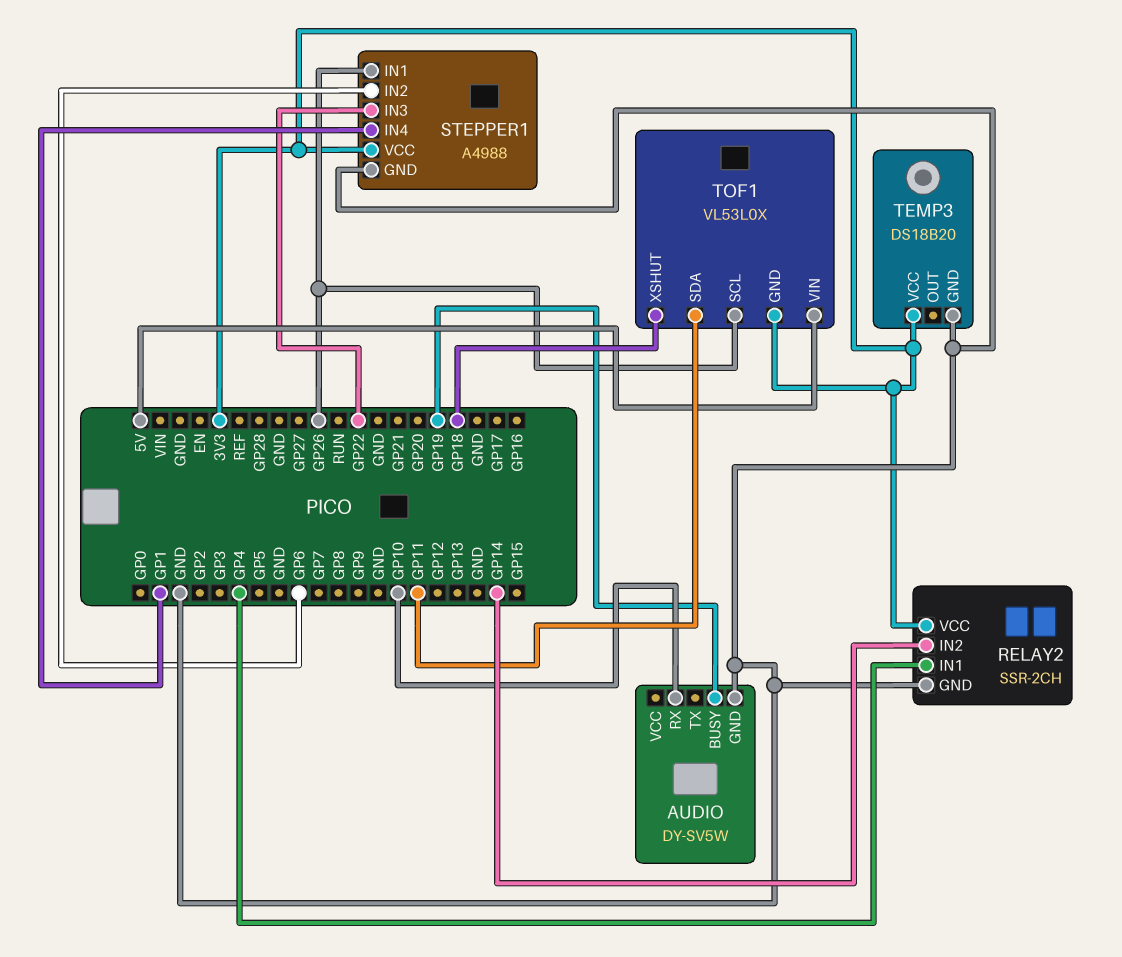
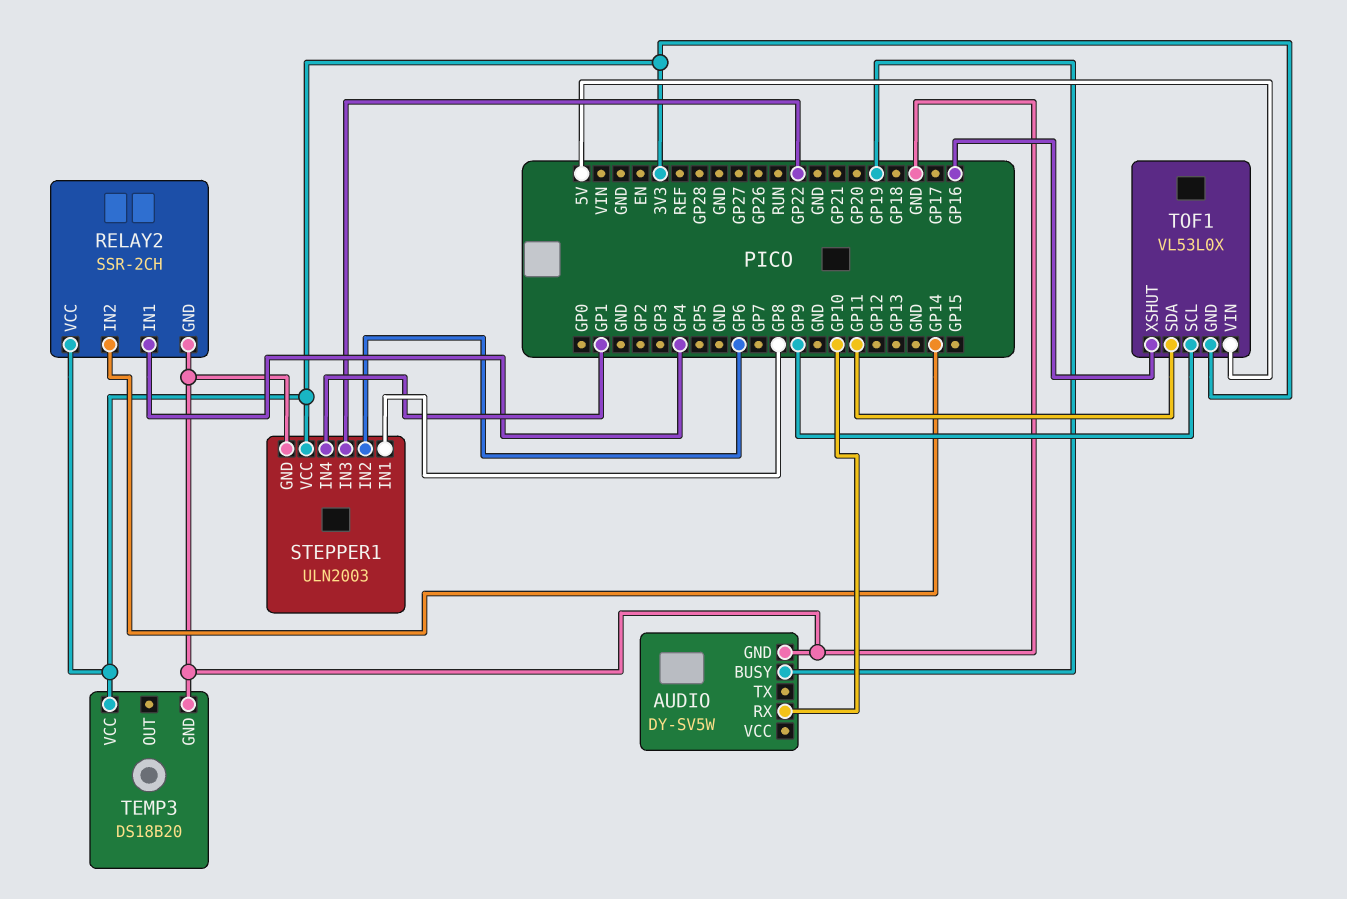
STEPPER1: A4988 -> ULN2003
STEPPER1 pin IN1: GP26 -> GP8
TOF1 pin SCL: GP26 -> GP9
TOF1 pin XSHUT: GP18 -> GP16

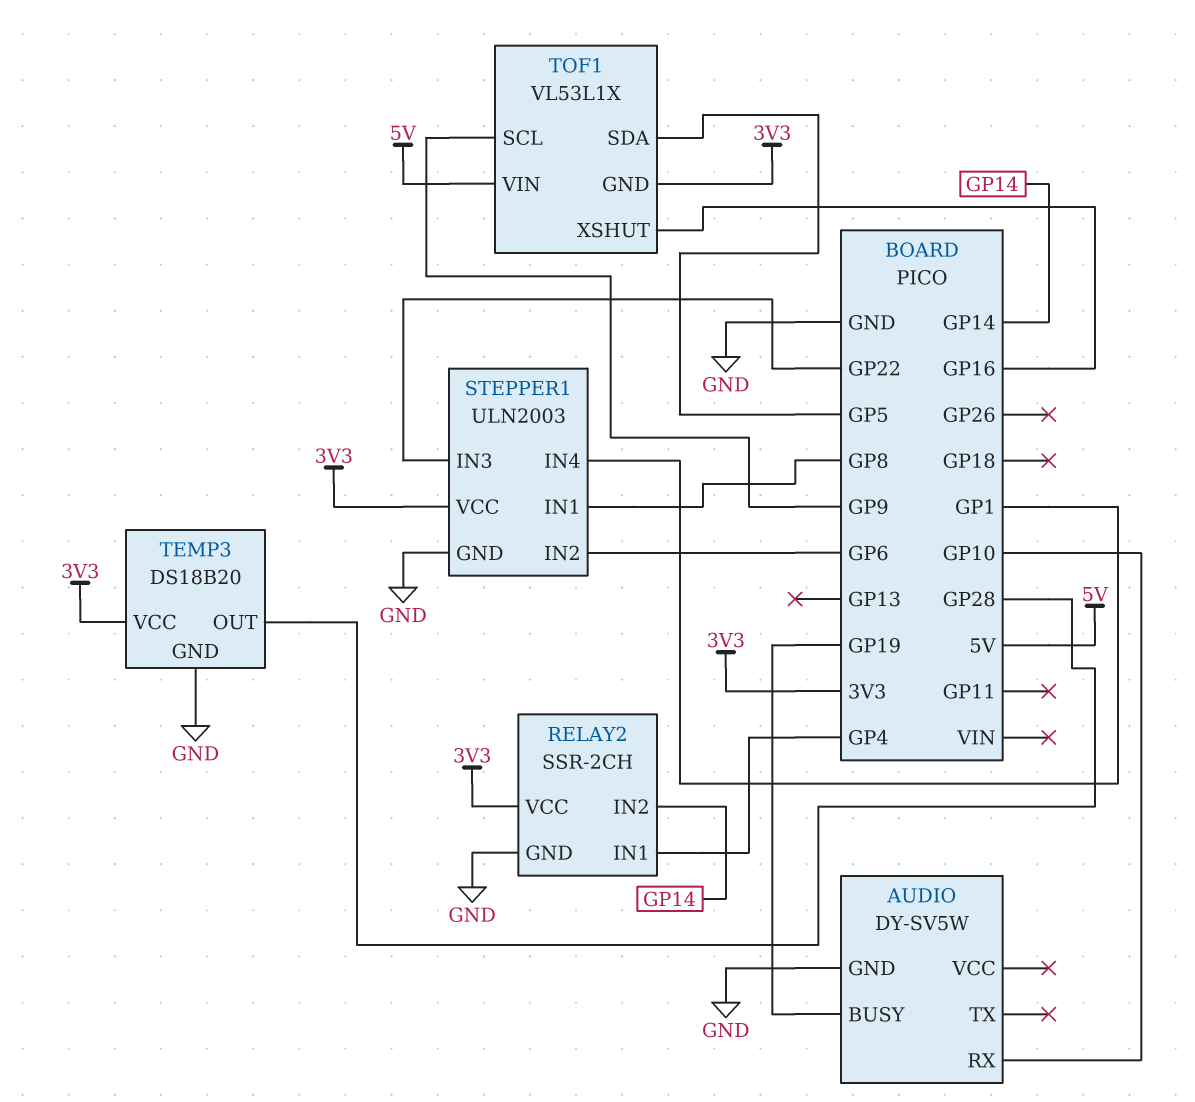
TEMP3 pin OUT: none -> GP28
TOF1: VL53L0X -> VL53L1X
TOF1 pin SDA: GP11 -> GP5

